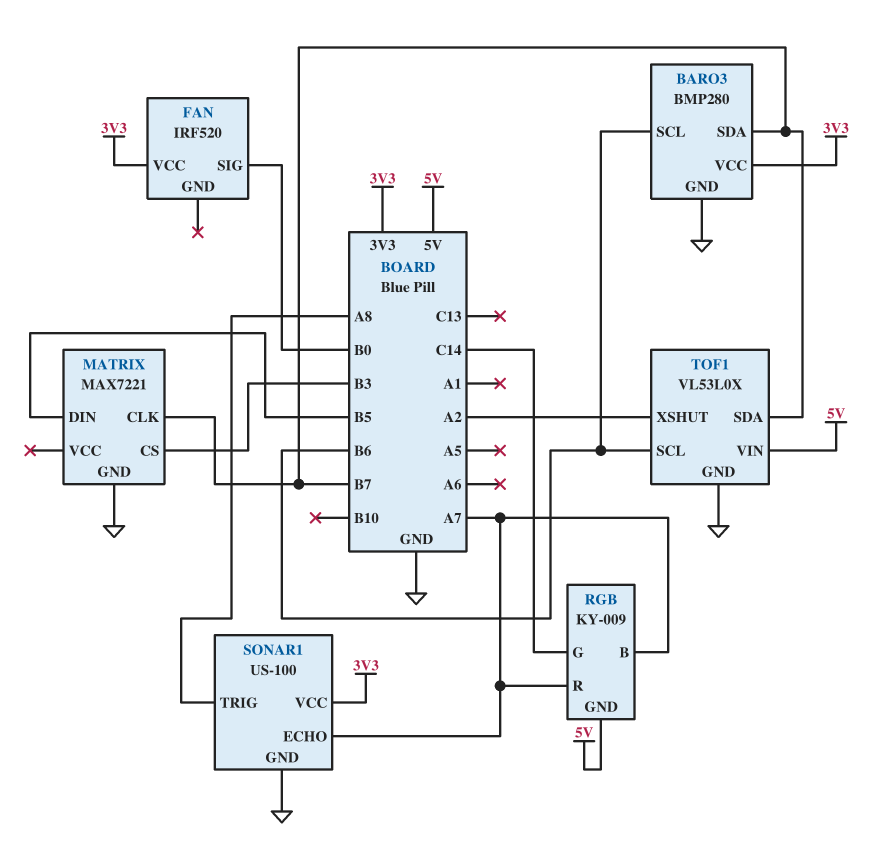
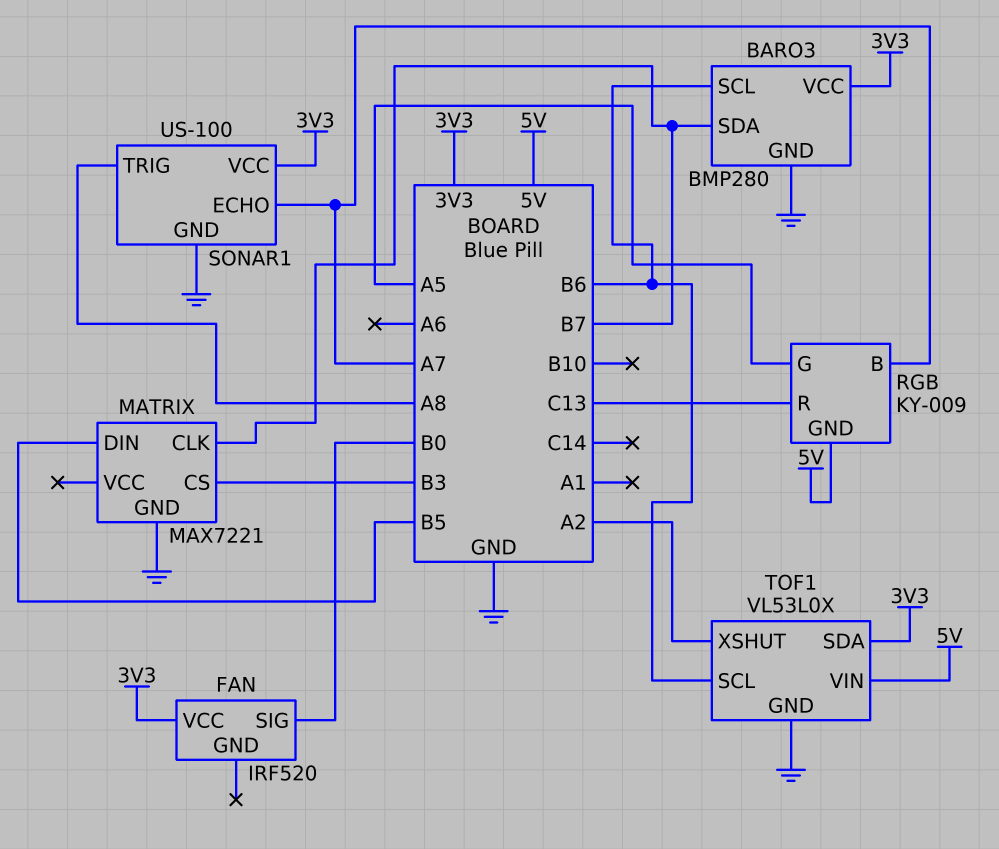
RGB pin G: C14 -> A5
RGB pin R: A7 -> C13
TOF1 pin SDA: B7 -> 3V3

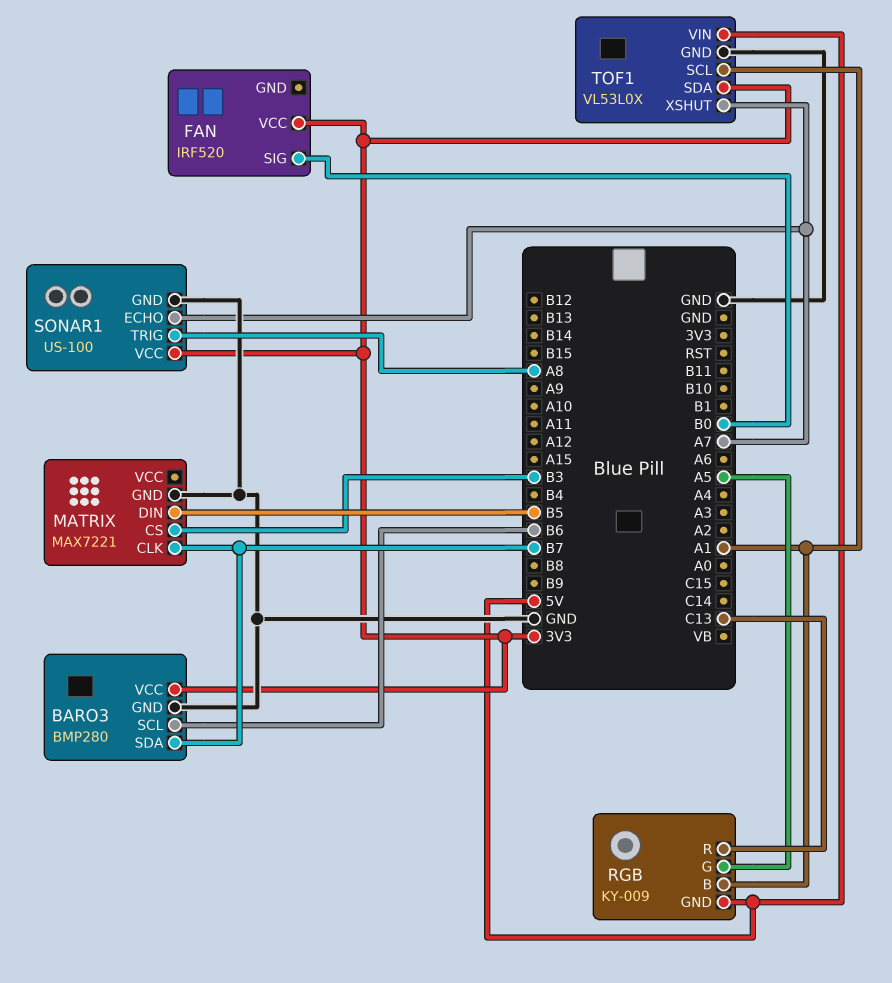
RGB pin B: A7 -> A1
TOF1 pin SCL: B6 -> A1
TOF1 pin XSHUT: A2 -> A7

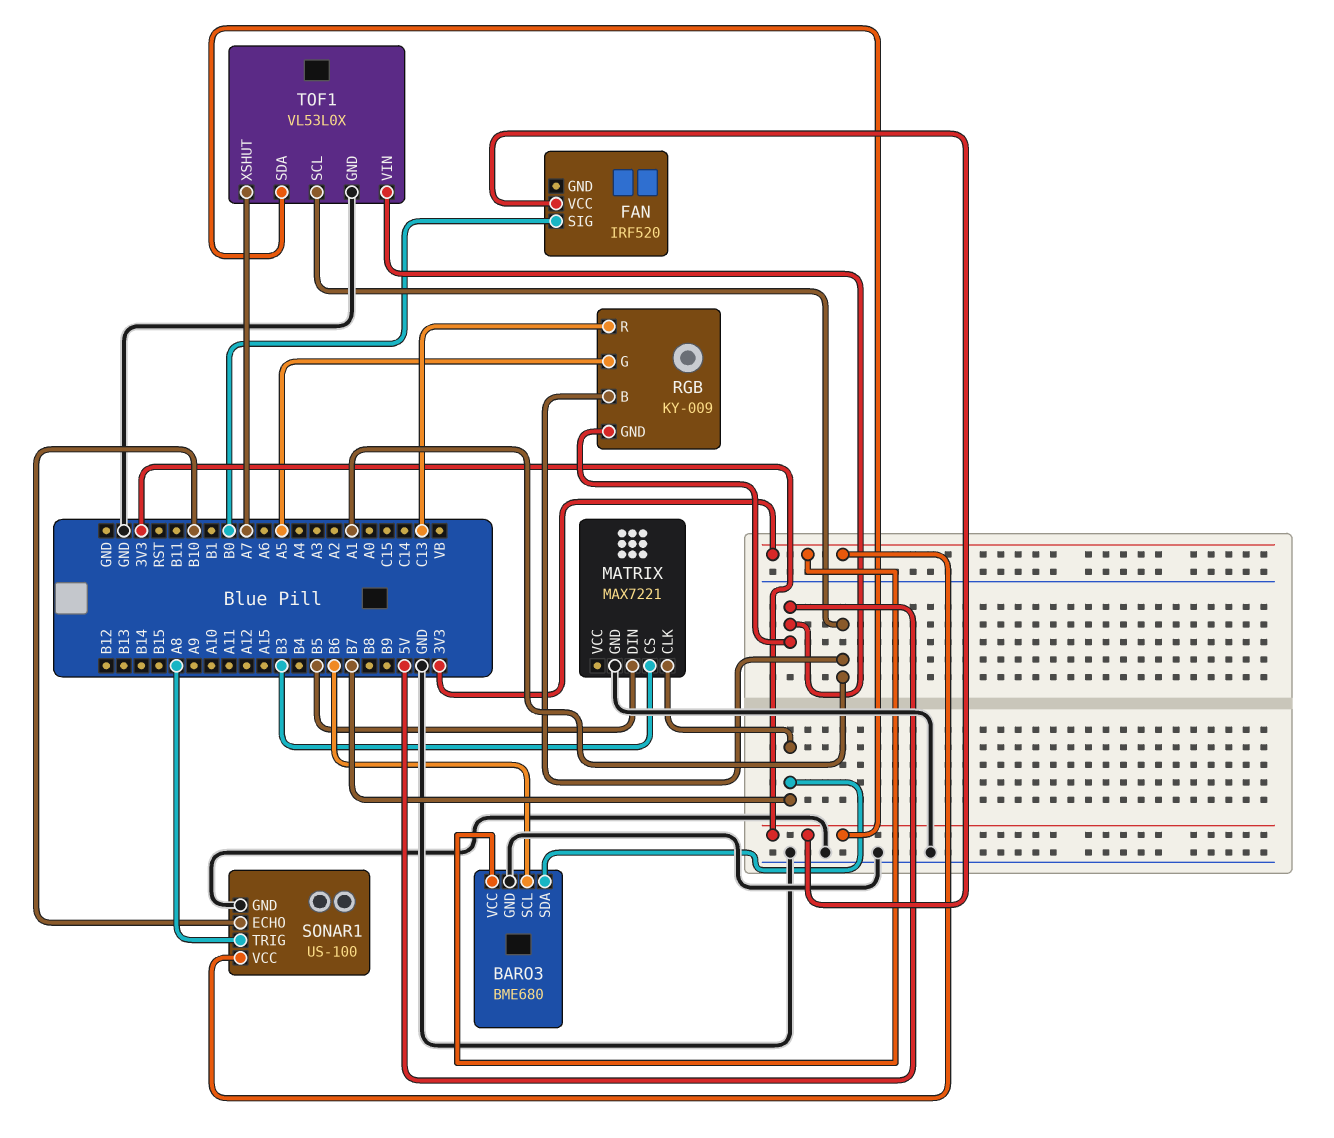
BARO3: BMP280 -> BME680
SONAR1 pin ECHO: A7 -> B10

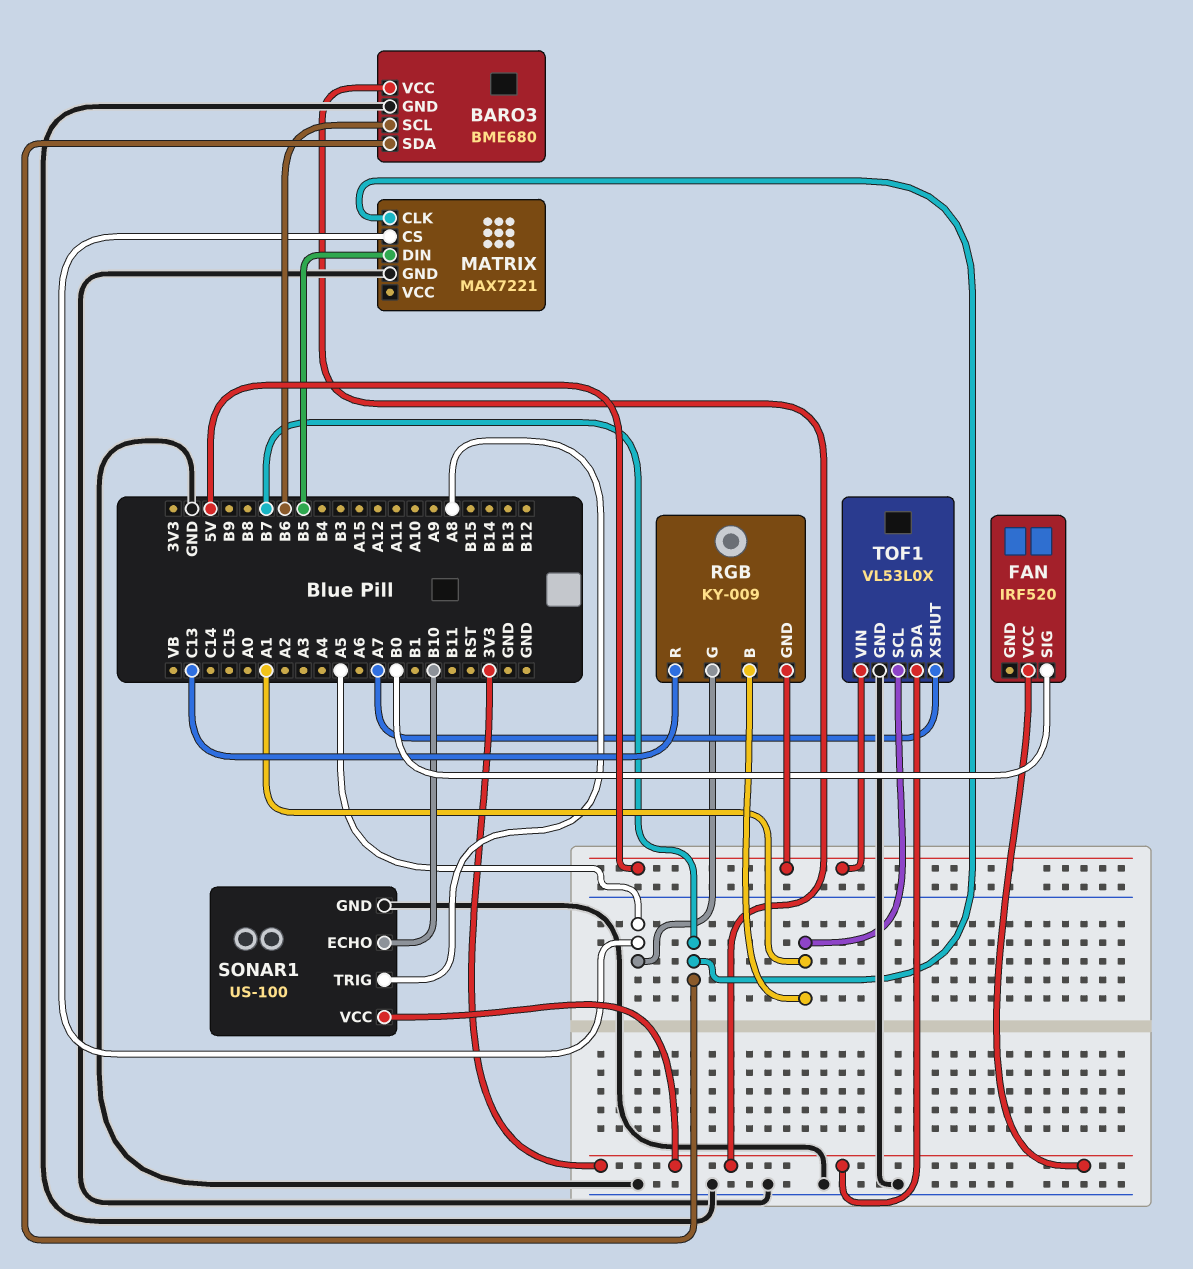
MATRIX pin CS: B3 -> A5

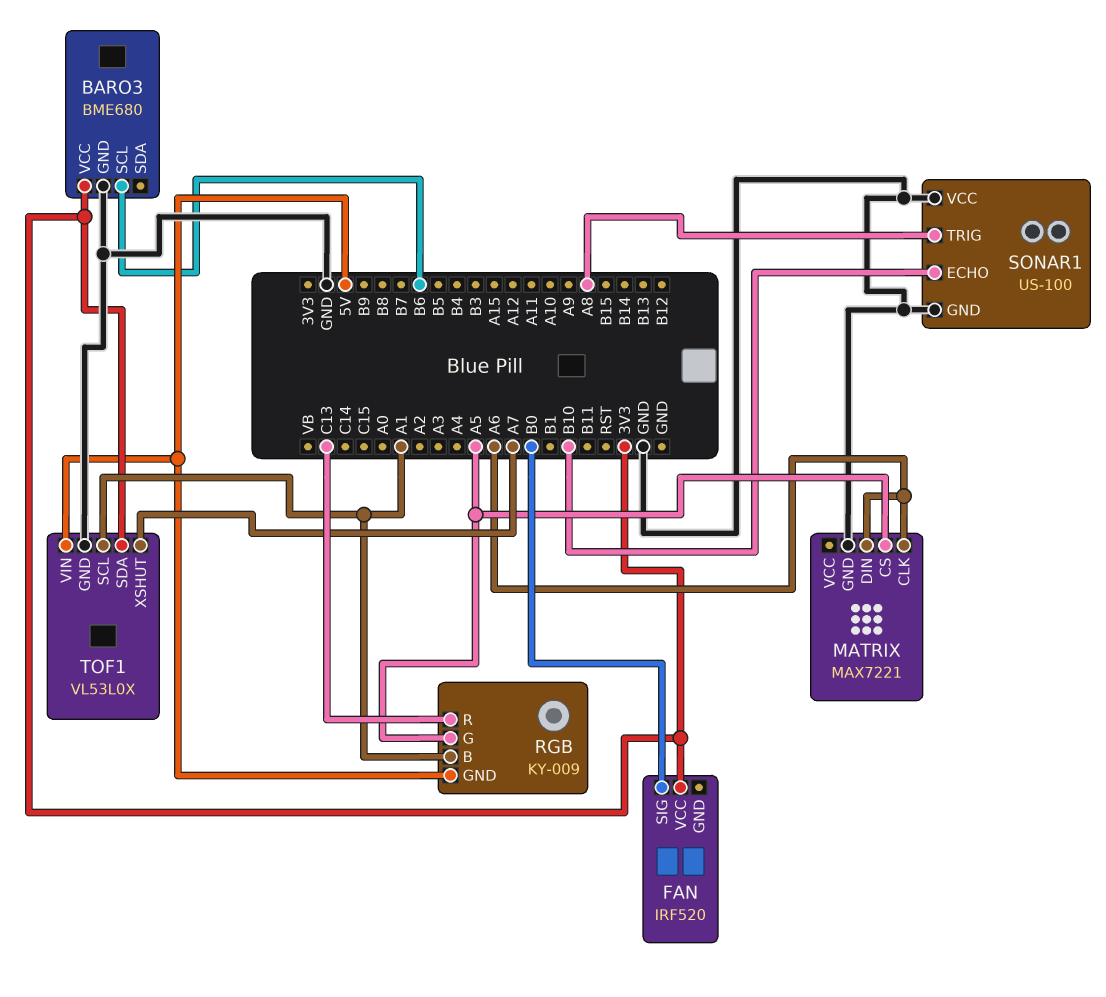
BARO3 pin SDA: B7 -> none
MATRIX pin CLK: B7 -> A6
MATRIX pin DIN: B5 -> A6
SONAR1 pin VCC: 3V3 -> GND

